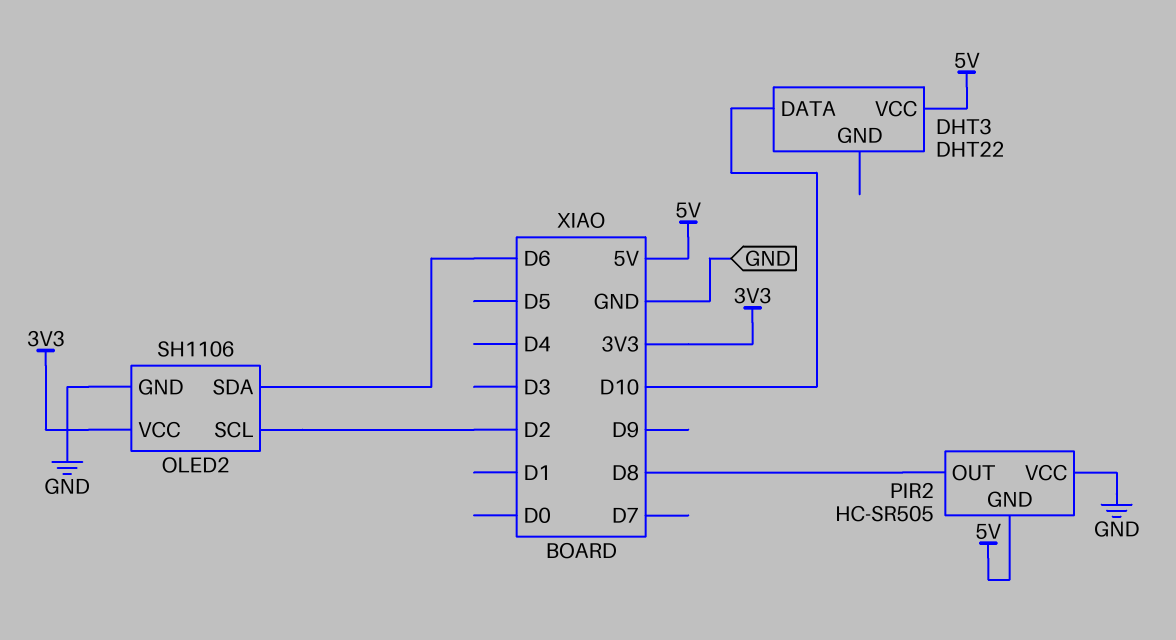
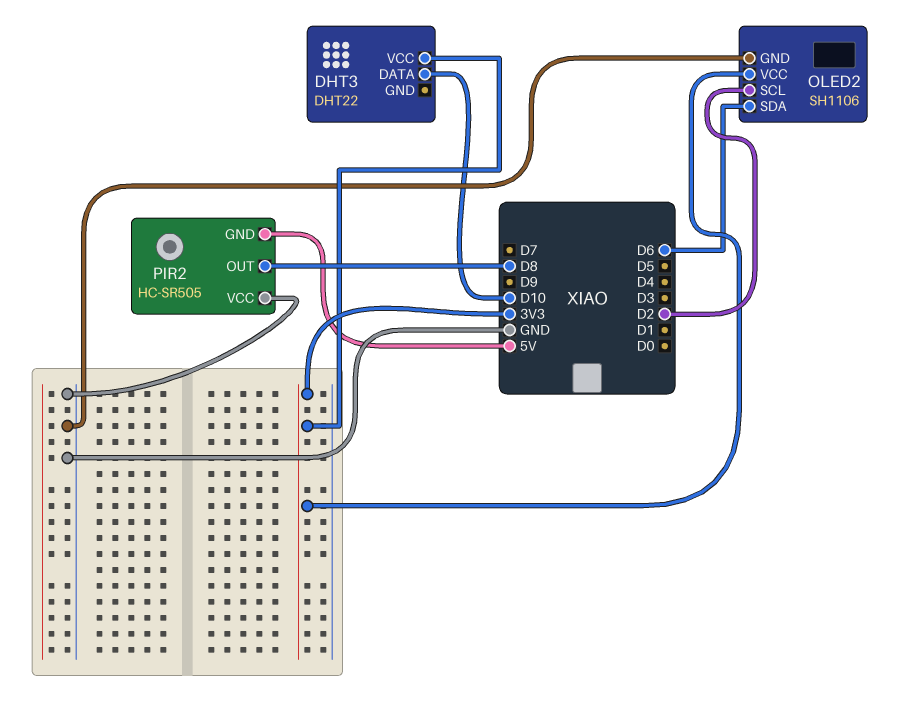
DHT3 pin VCC: 5V -> 3V3

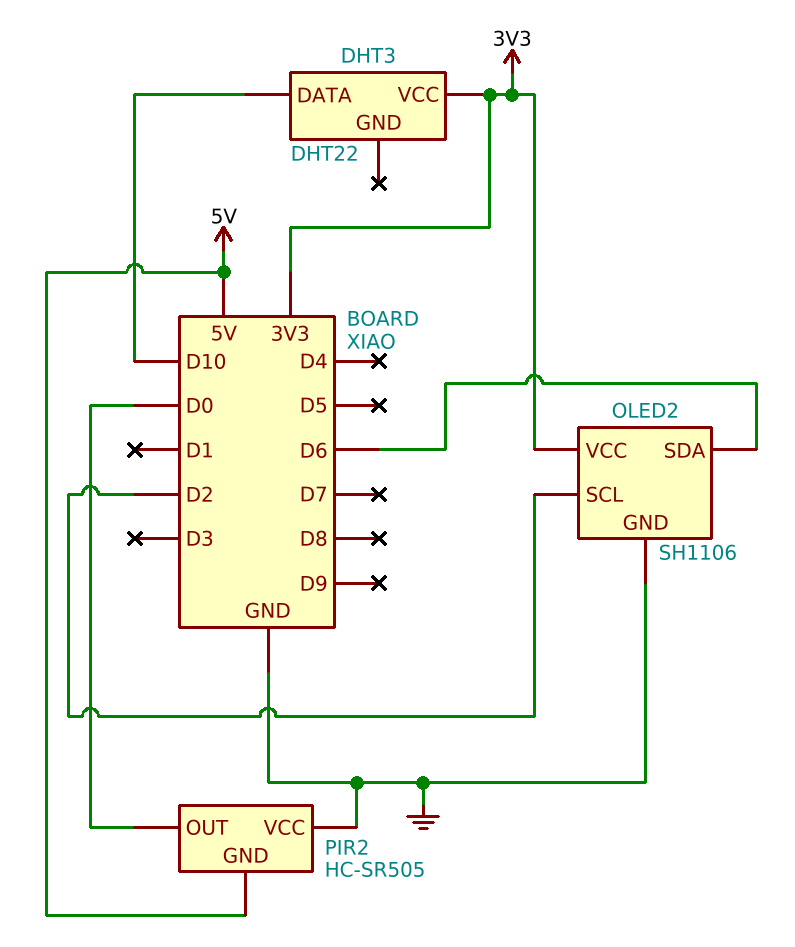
PIR2 pin OUT: D8 -> D0

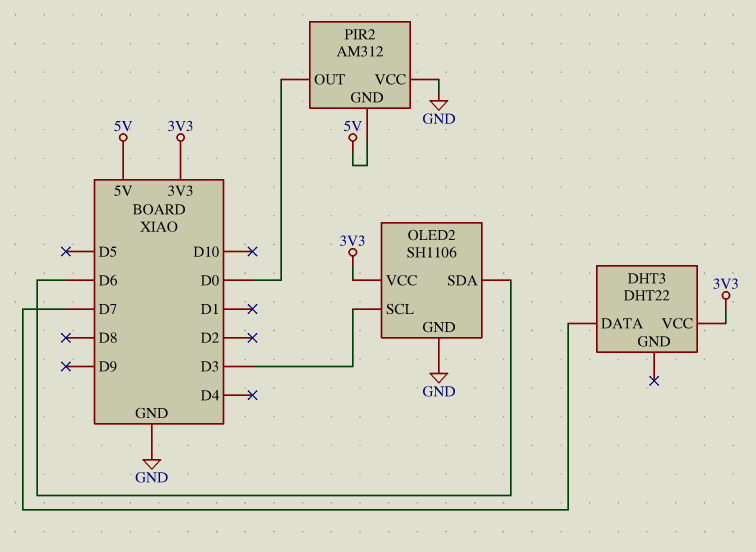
DHT3 pin DATA: D10 -> D7
OLED2 pin SCL: D2 -> D3
PIR2: HC-SR505 -> AM312

